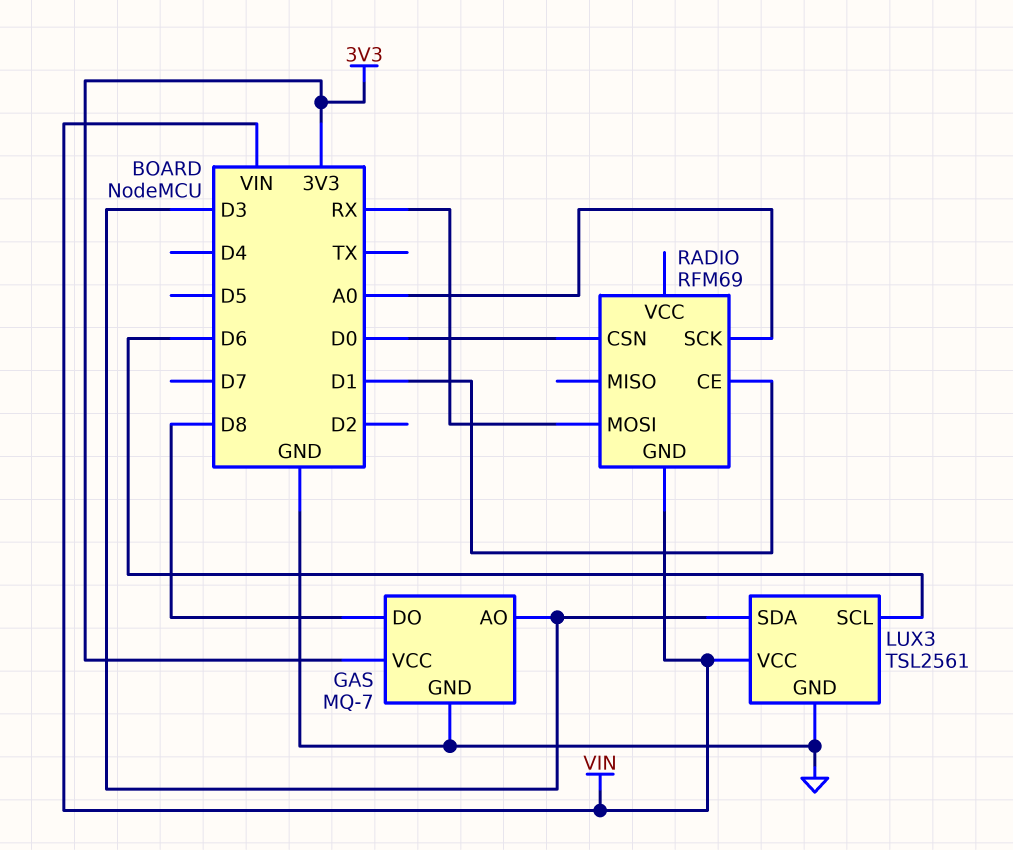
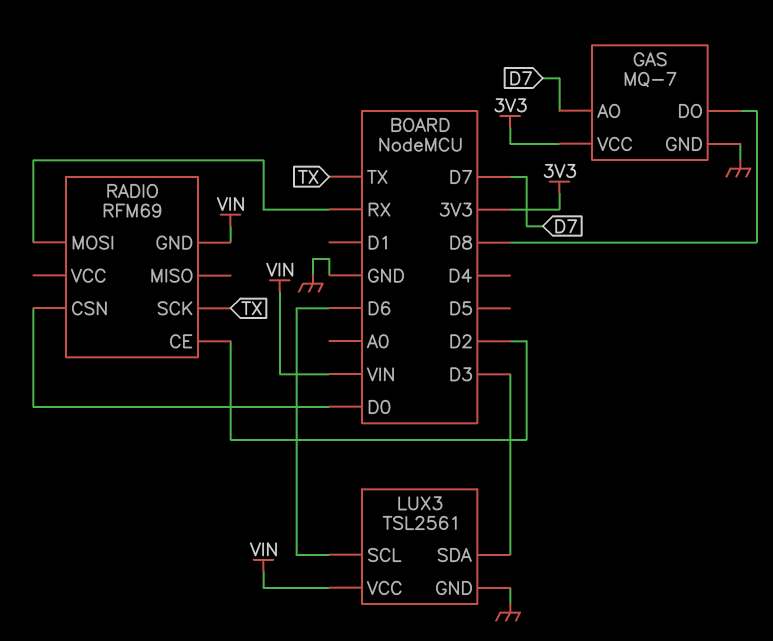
GAS pin AO: D3 -> D7
RADIO pin CE: D1 -> D2
RADIO pin SCK: A0 -> TX

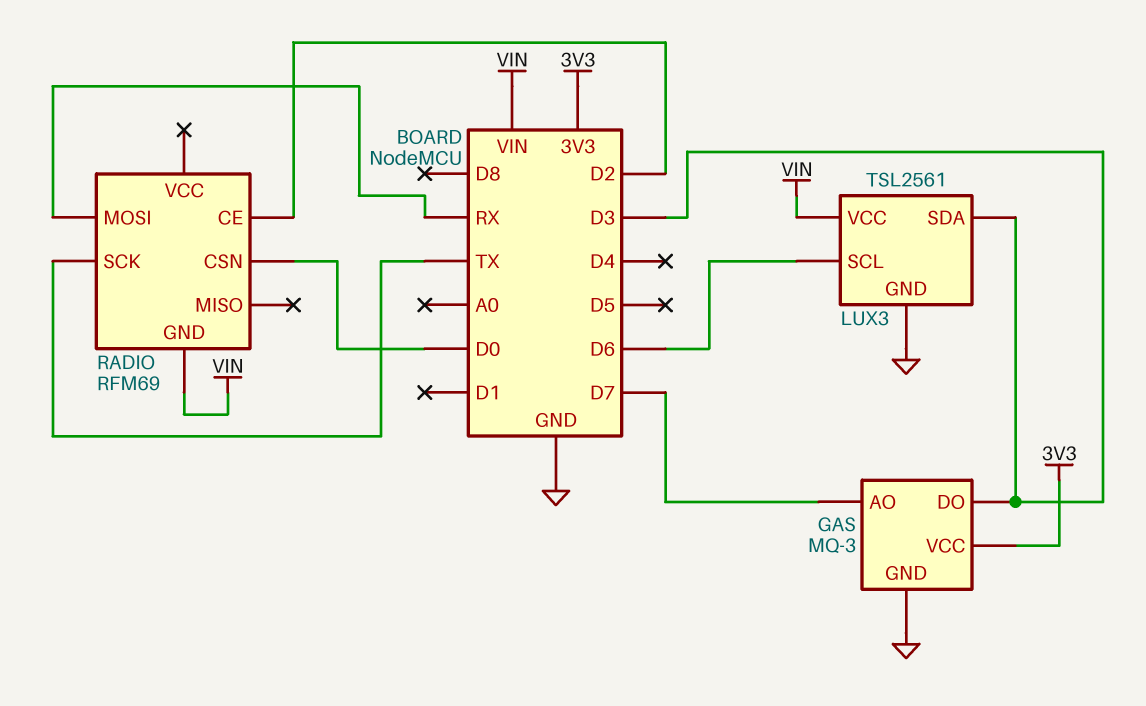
GAS: MQ-7 -> MQ-3
GAS pin DO: D8 -> D3

